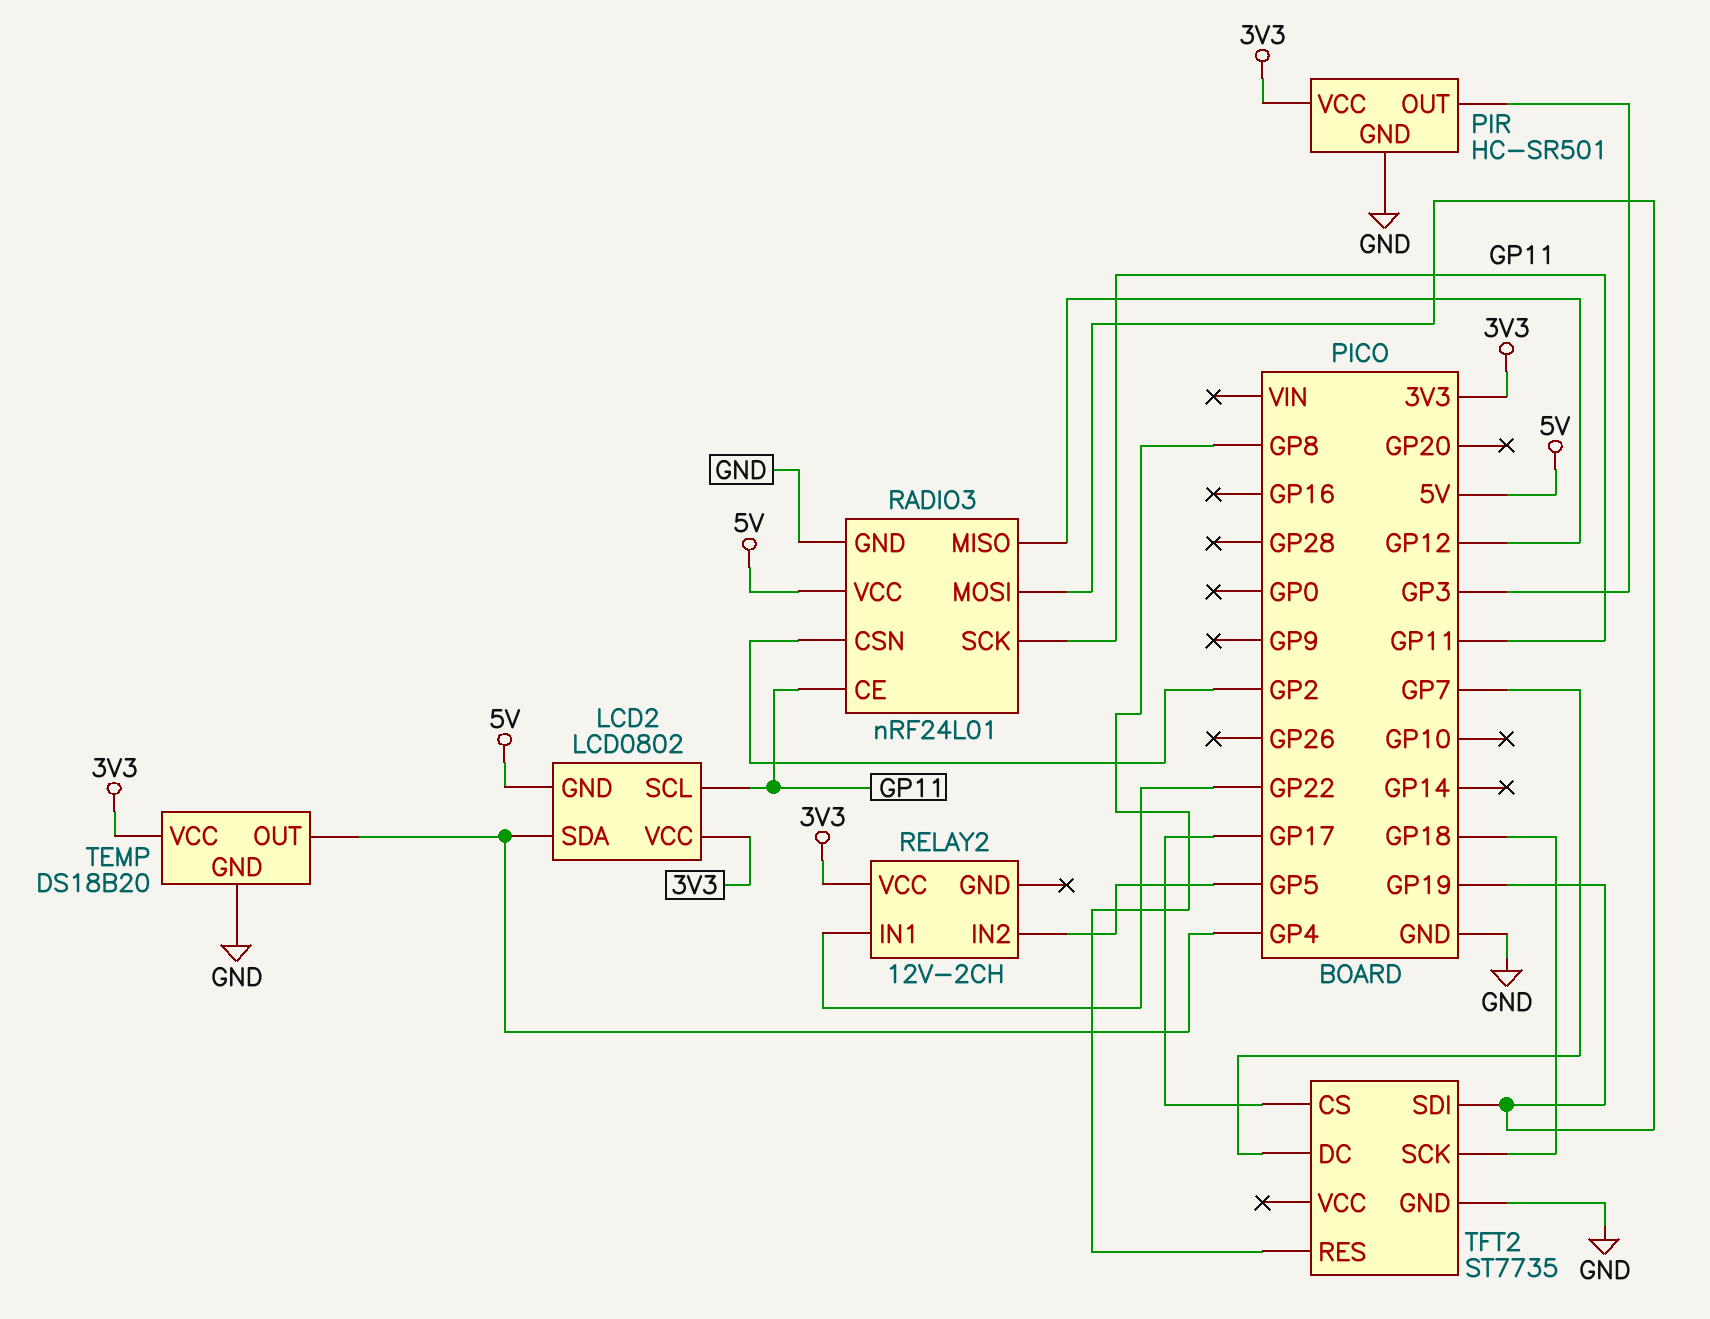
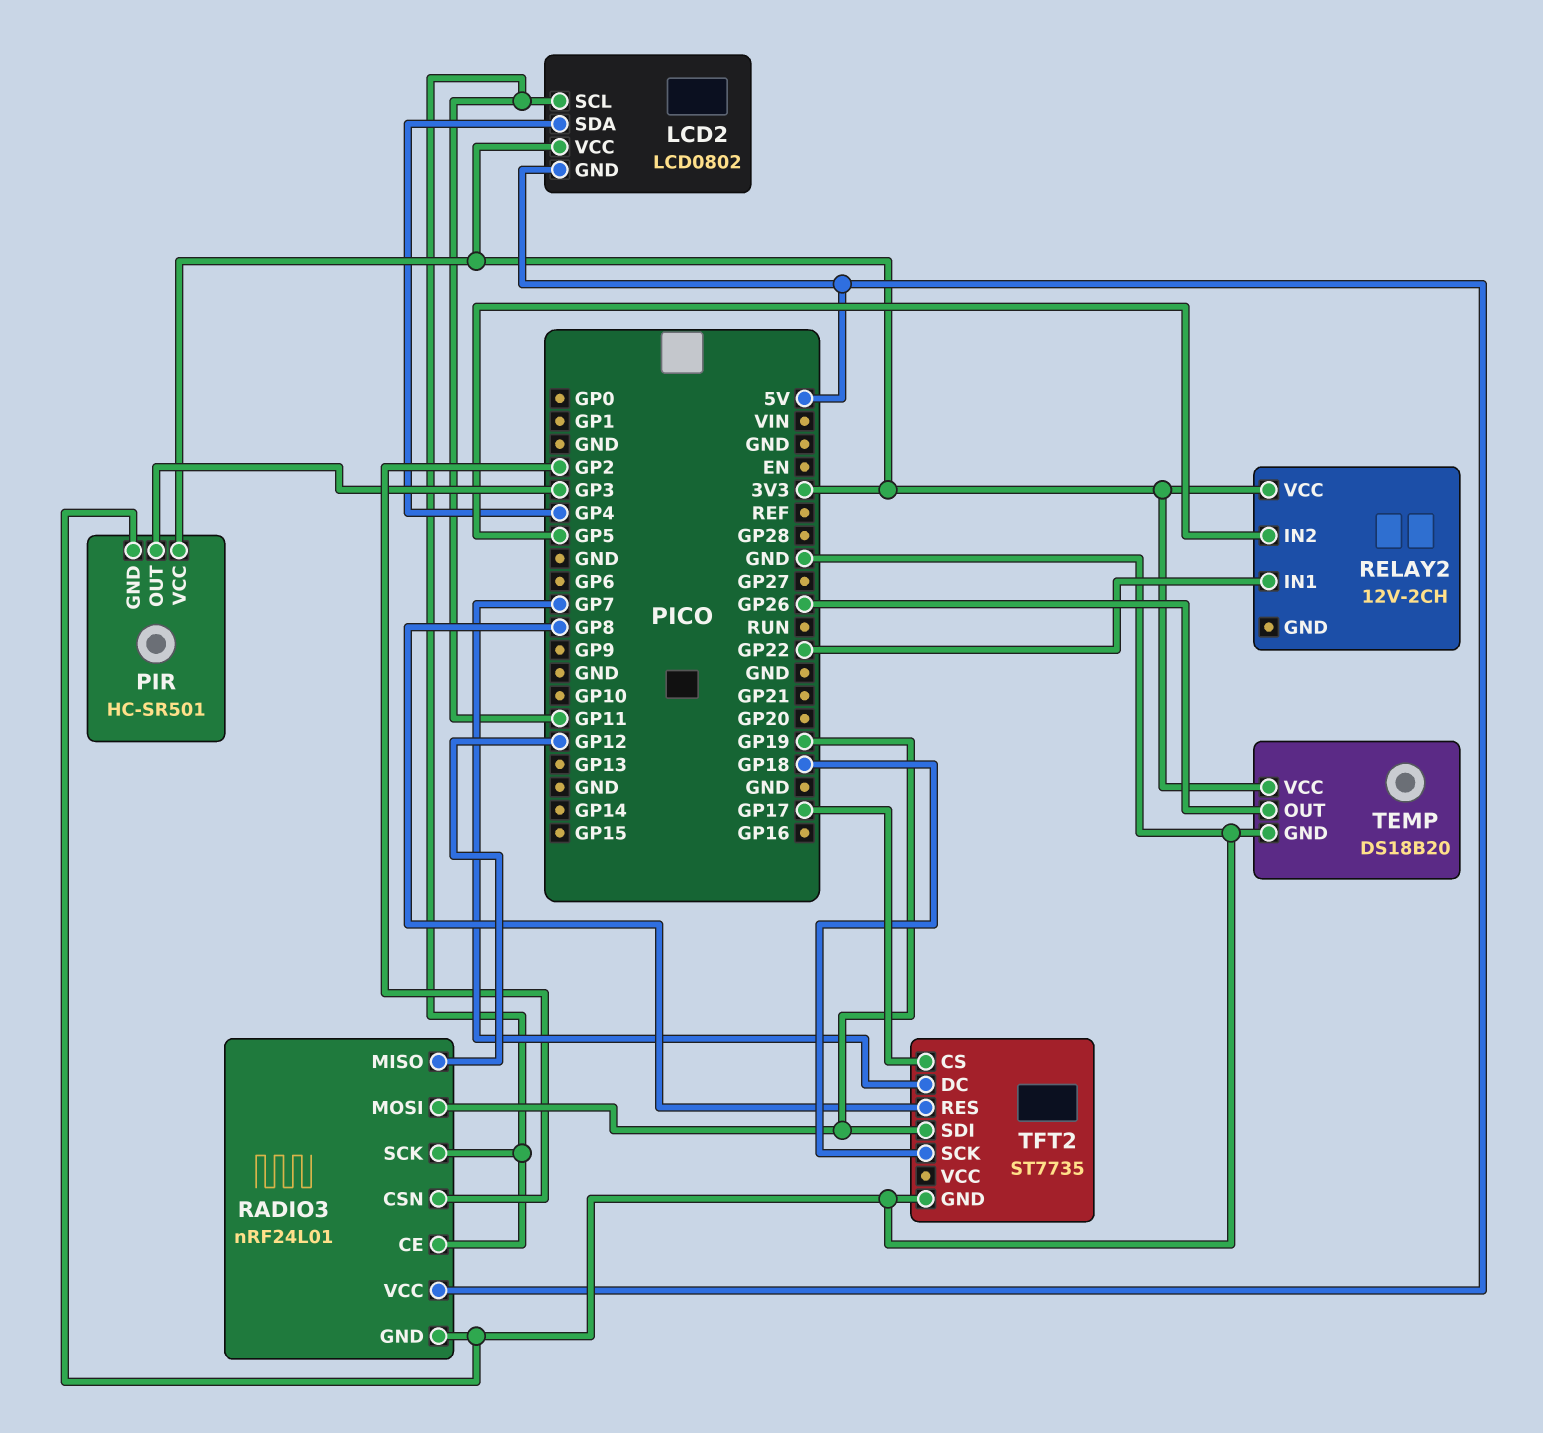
TEMP pin OUT: GP4 -> GP26

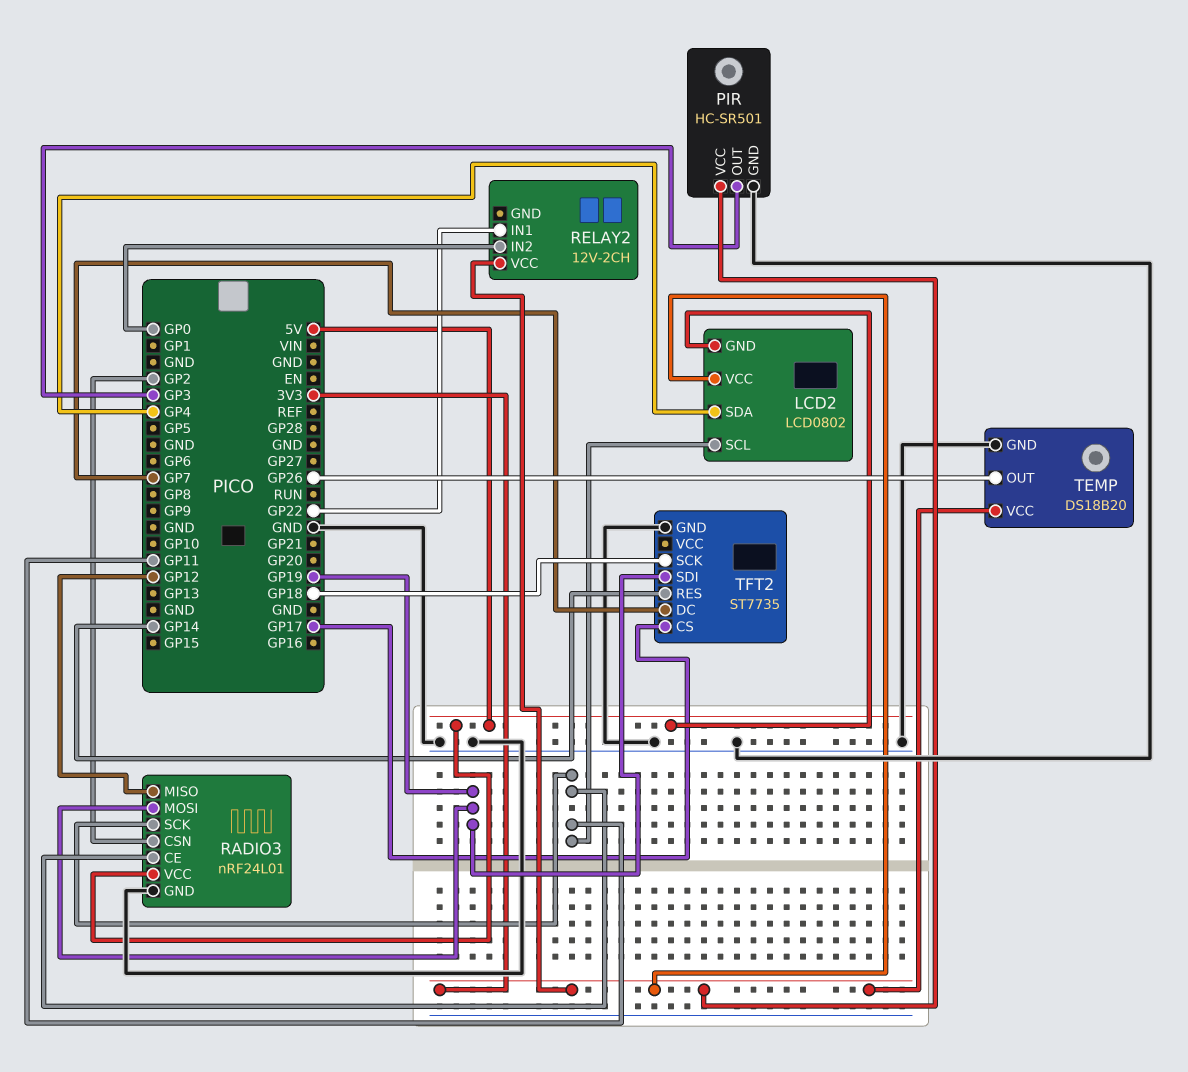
RELAY2 pin IN2: GP5 -> GP0
TFT2 pin RES: GP8 -> GP14

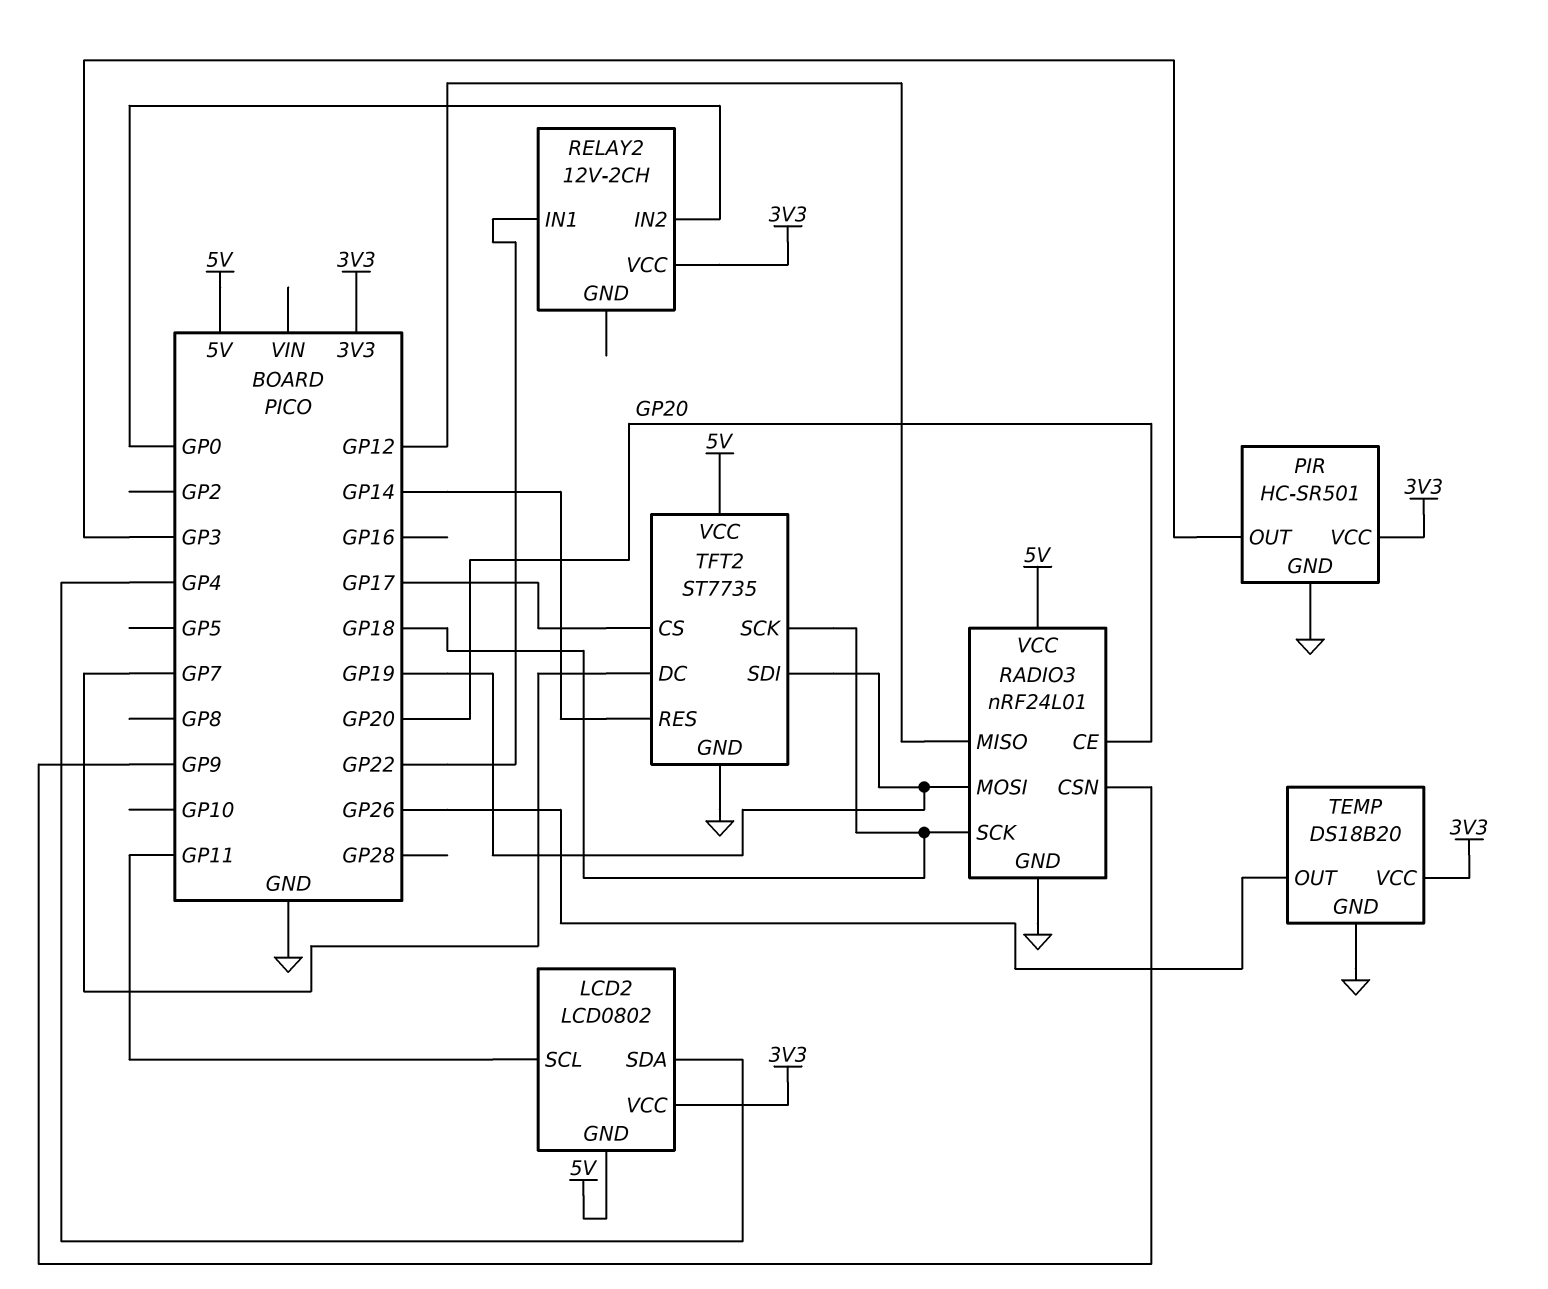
RADIO3 pin CE: GP11 -> GP20
RADIO3 pin CSN: GP2 -> GP9
RADIO3 pin SCK: GP11 -> GP18
TFT2 pin VCC: none -> 5V

